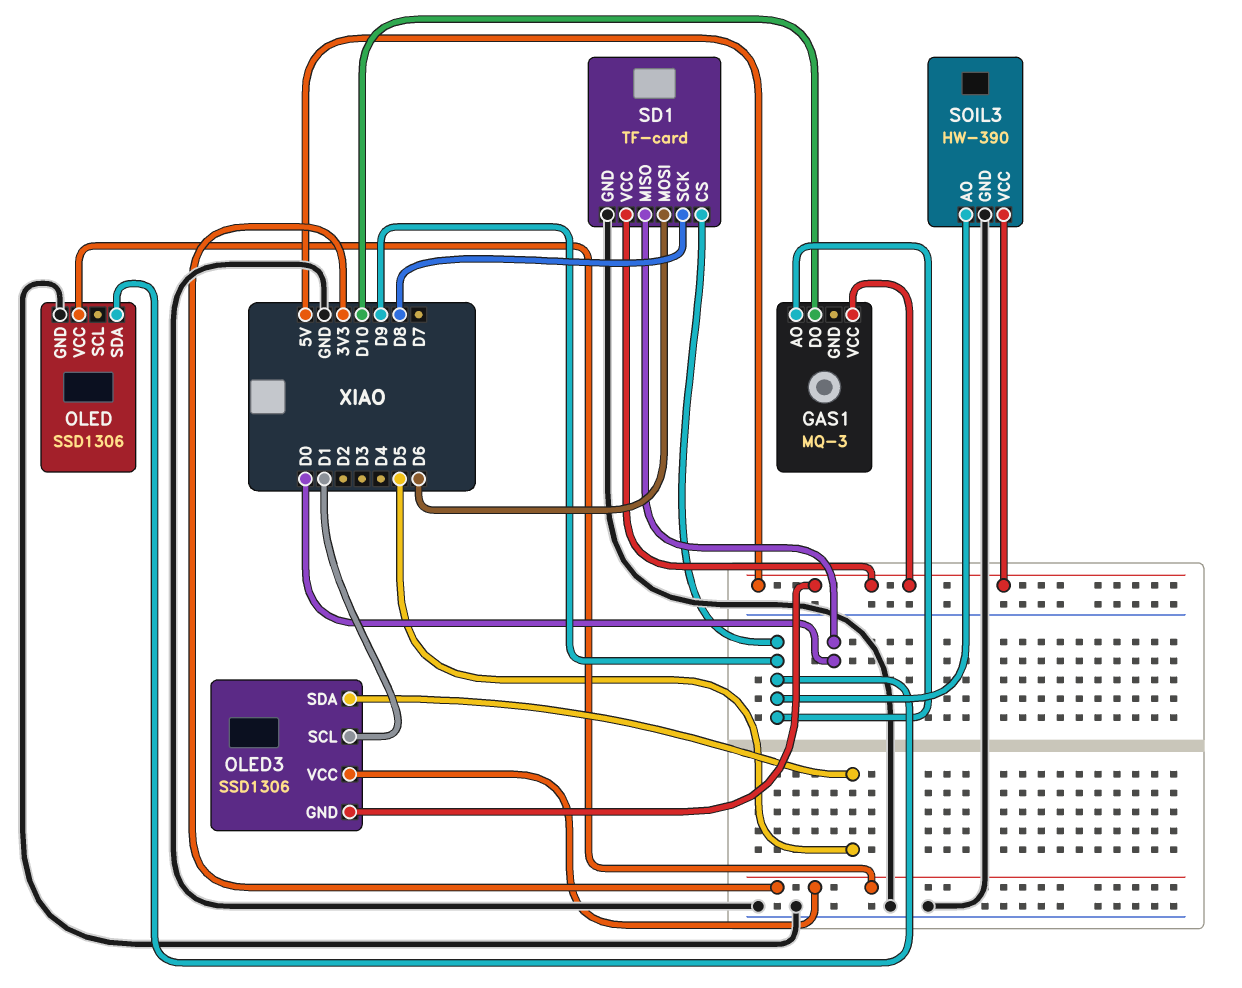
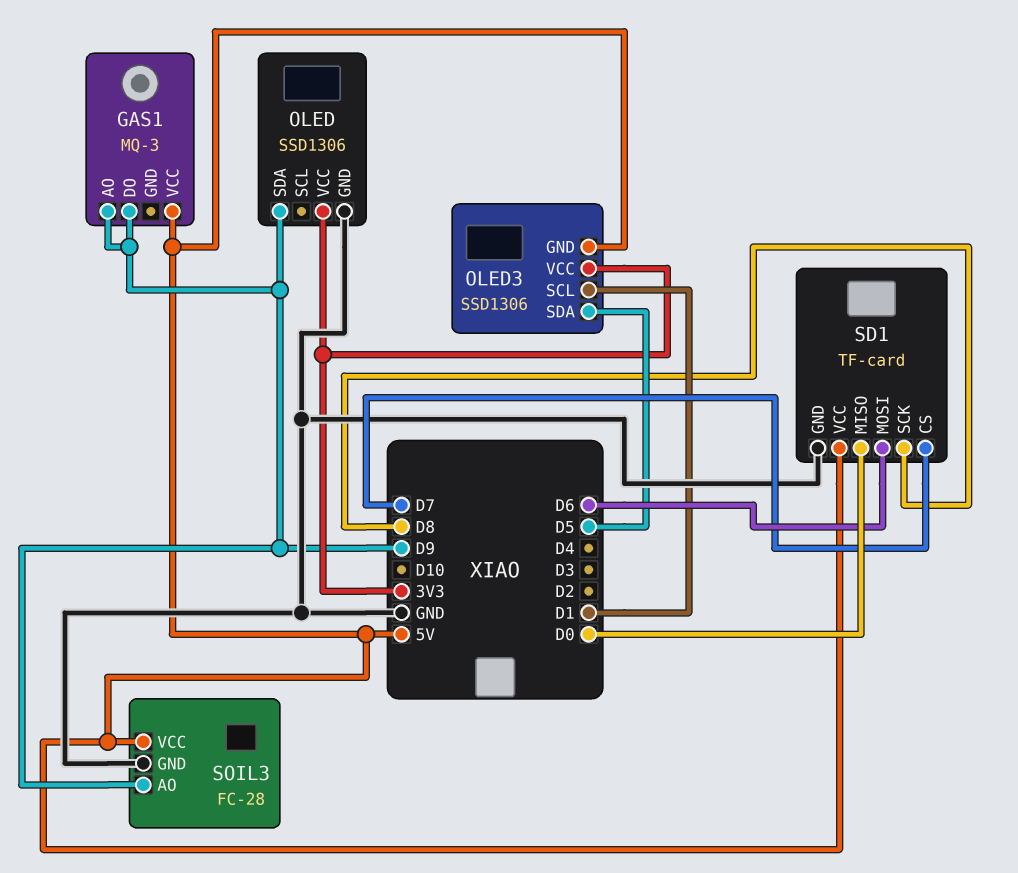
GAS1 pin DO: D10 -> D9
SD1 pin CS: D9 -> D7
SOIL3: HW-390 -> FC-28

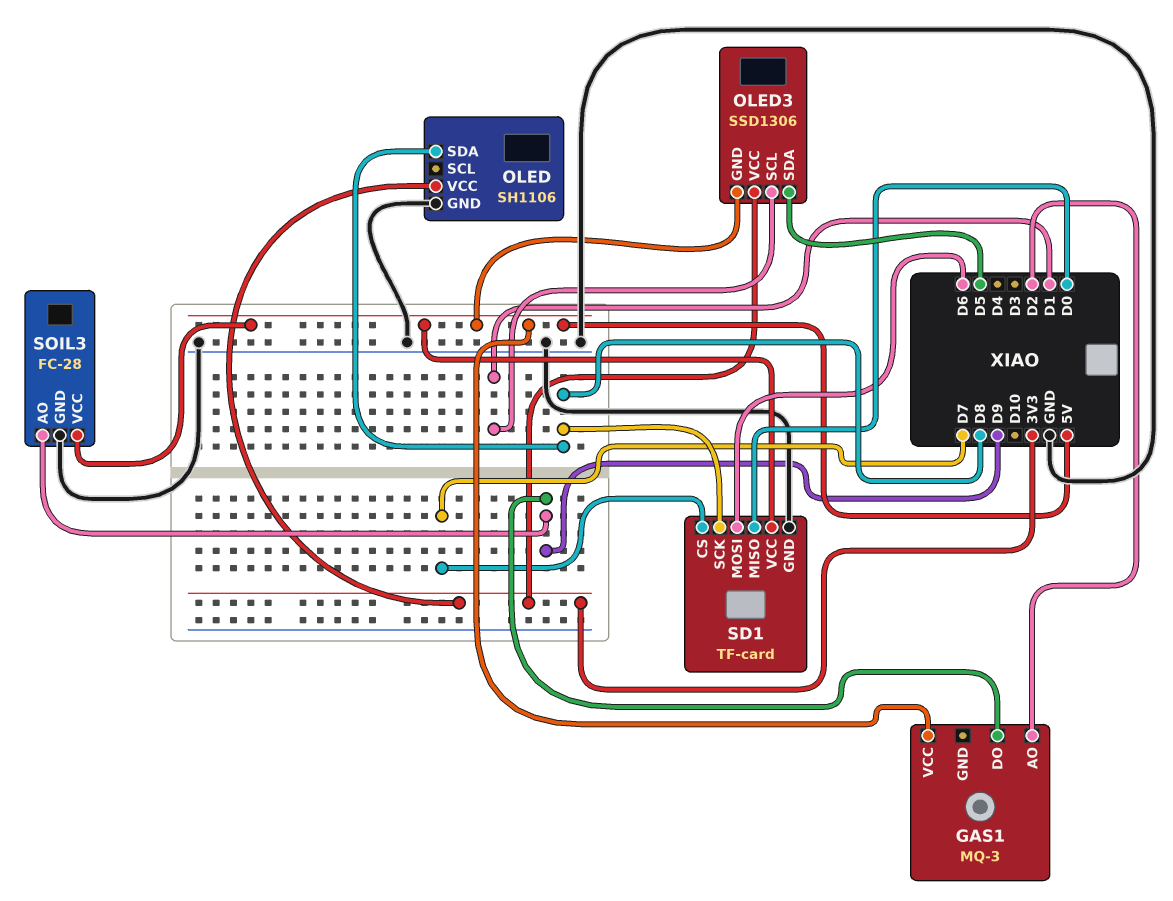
GAS1 pin AO: D9 -> D2
OLED: SSD1306 -> SH1106
OLED pin SDA: D9 -> D8

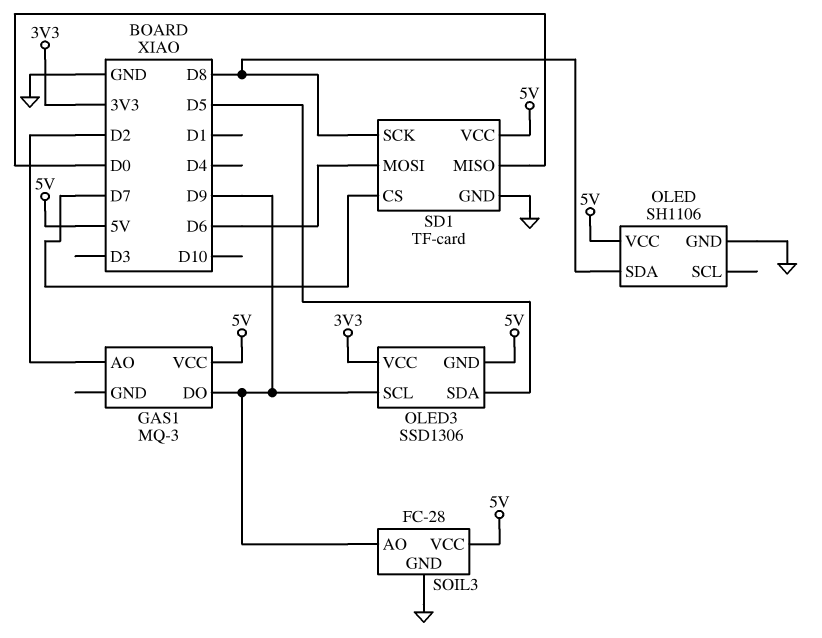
OLED pin VCC: 3V3 -> 5V
OLED3 pin SCL: D1 -> D9

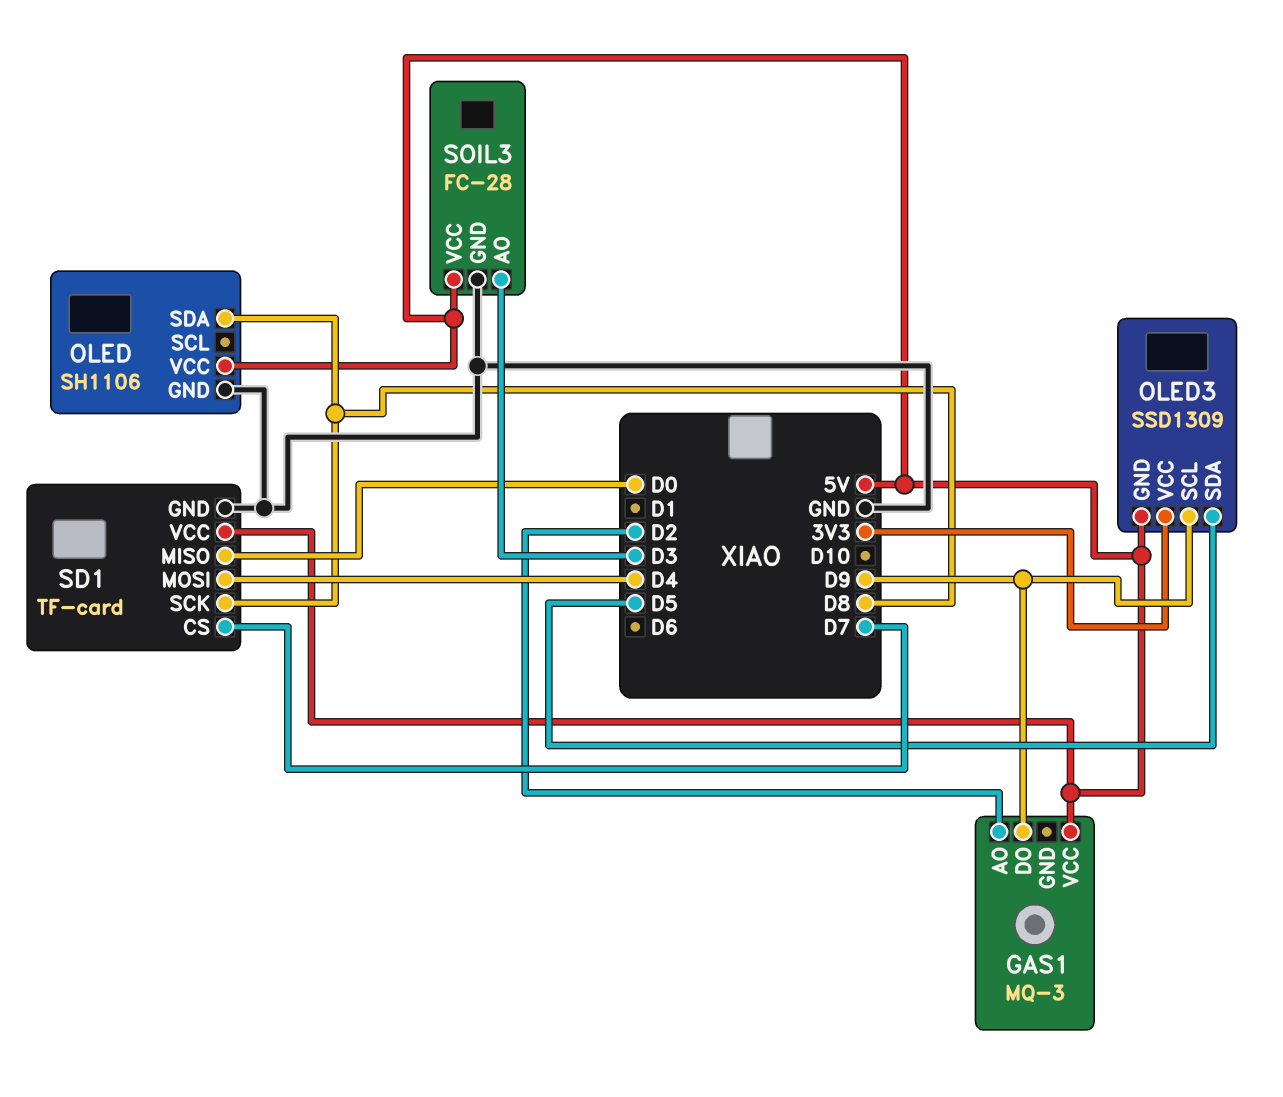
OLED3: SSD1306 -> SSD1309
SD1 pin MOSI: D6 -> D4
SOIL3 pin AO: D9 -> D3

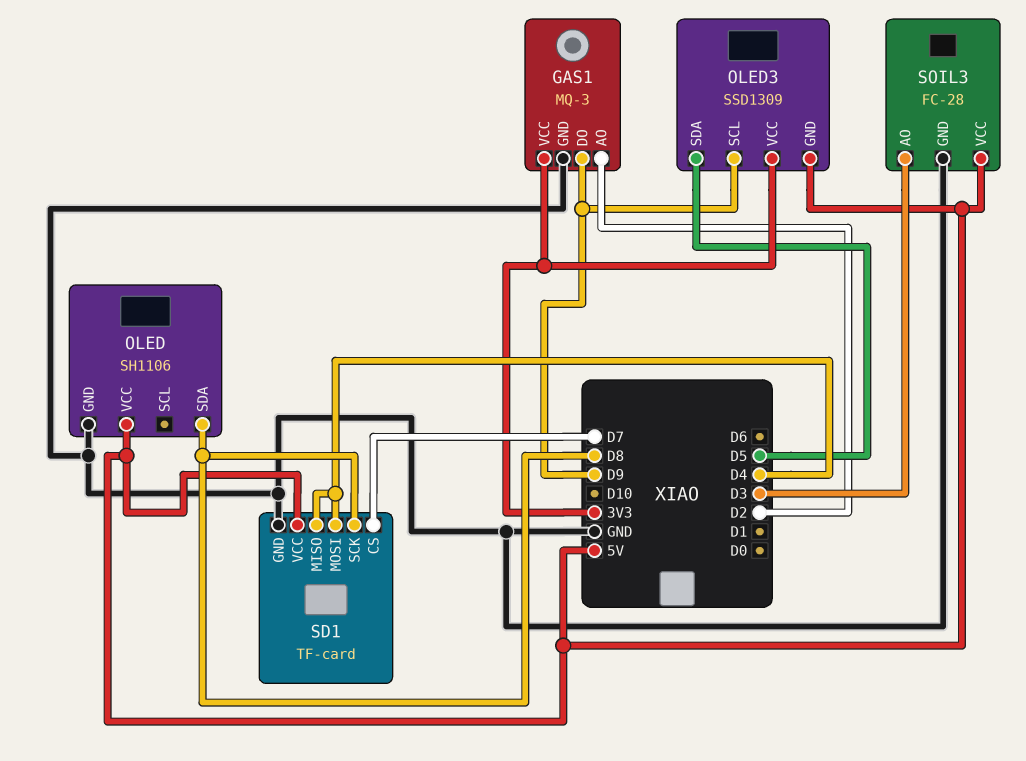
GAS1 pin GND: none -> GND
GAS1 pin VCC: 5V -> 3V3
SD1 pin MISO: D0 -> D4

